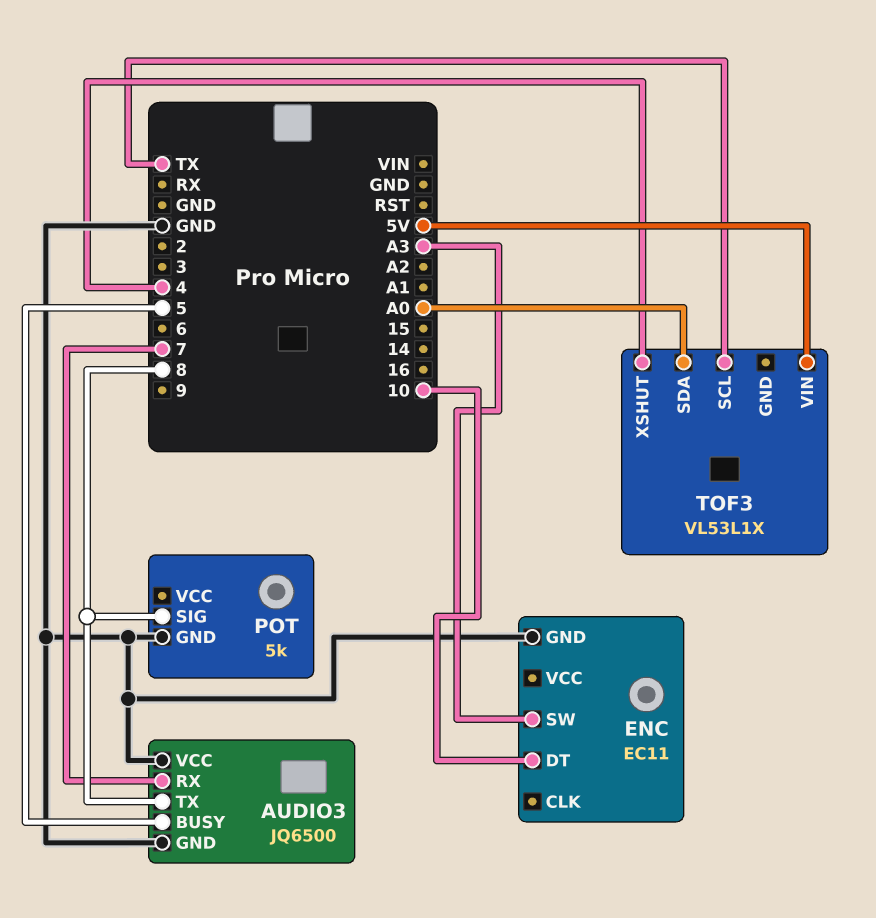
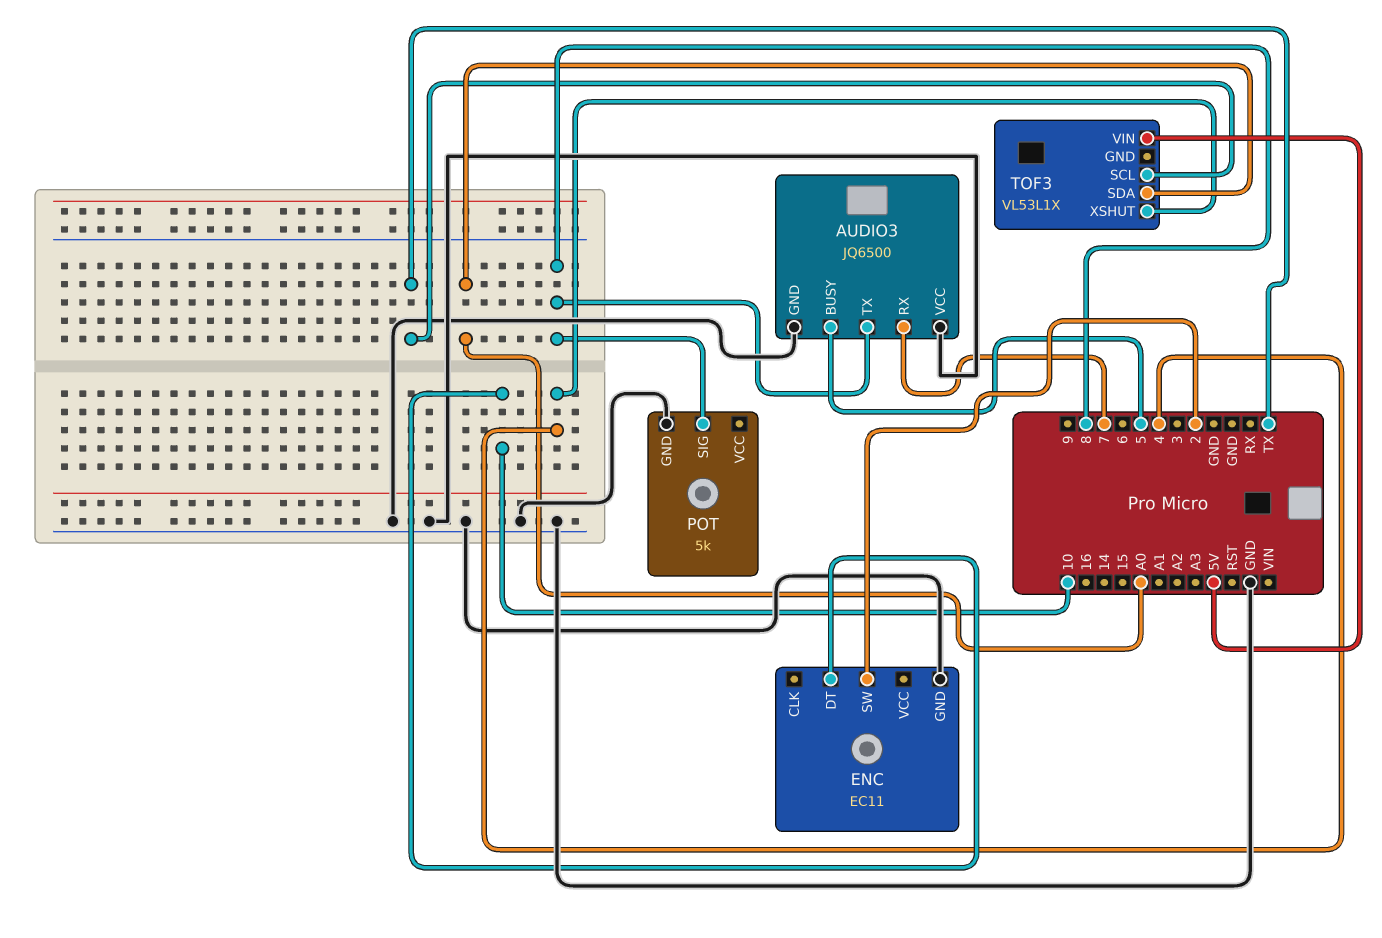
ENC pin SW: A3 -> 2

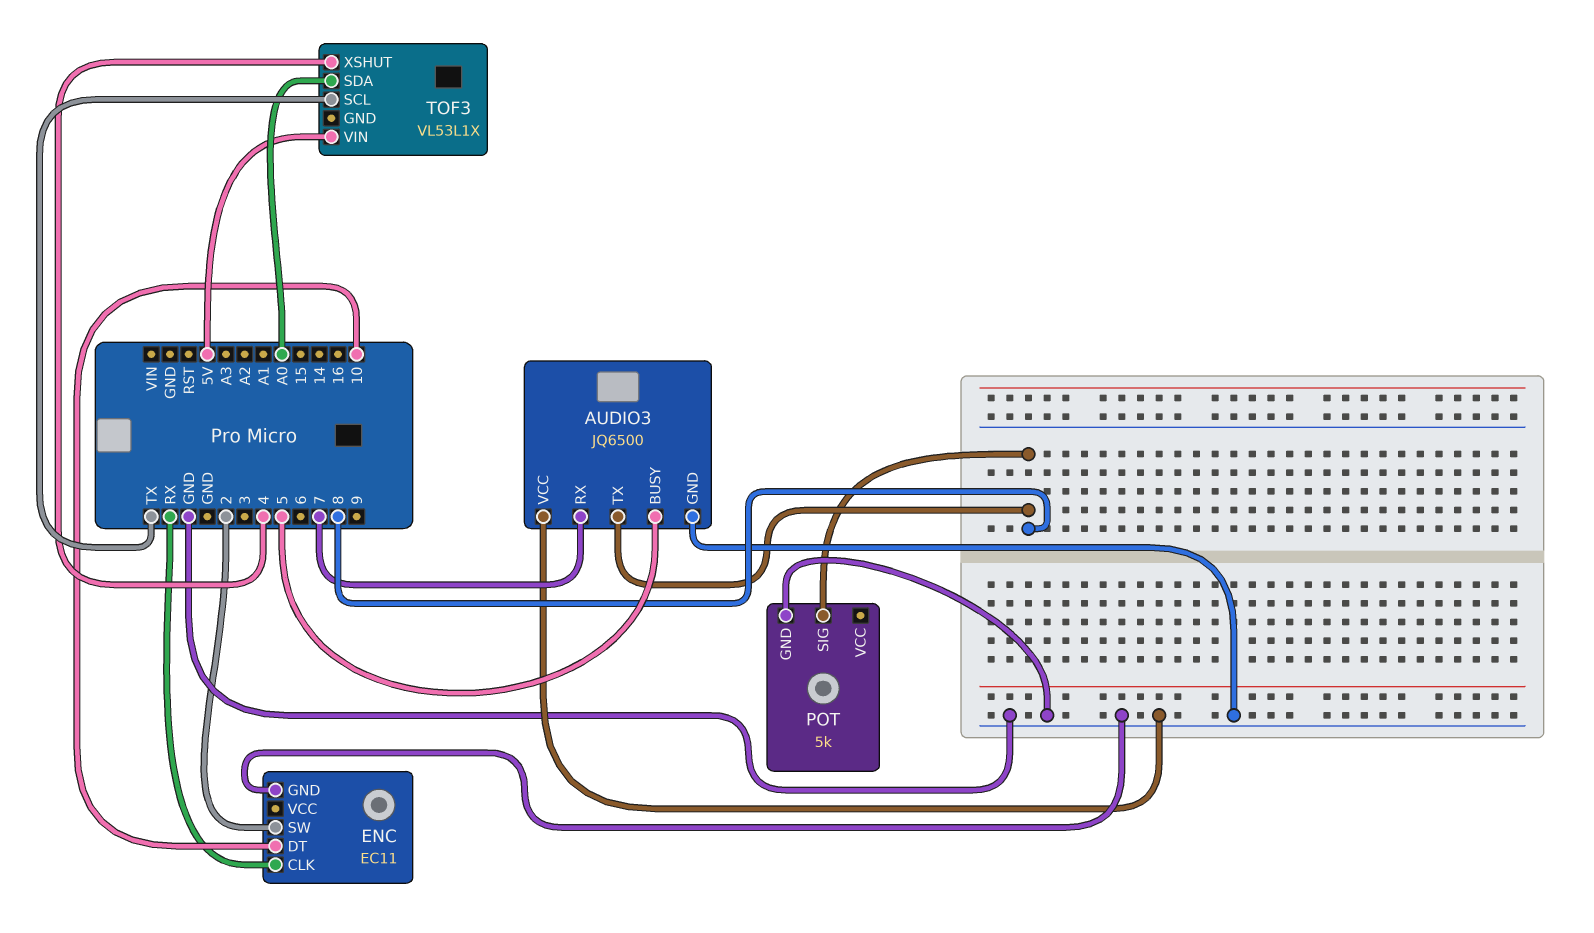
ENC pin CLK: none -> RX

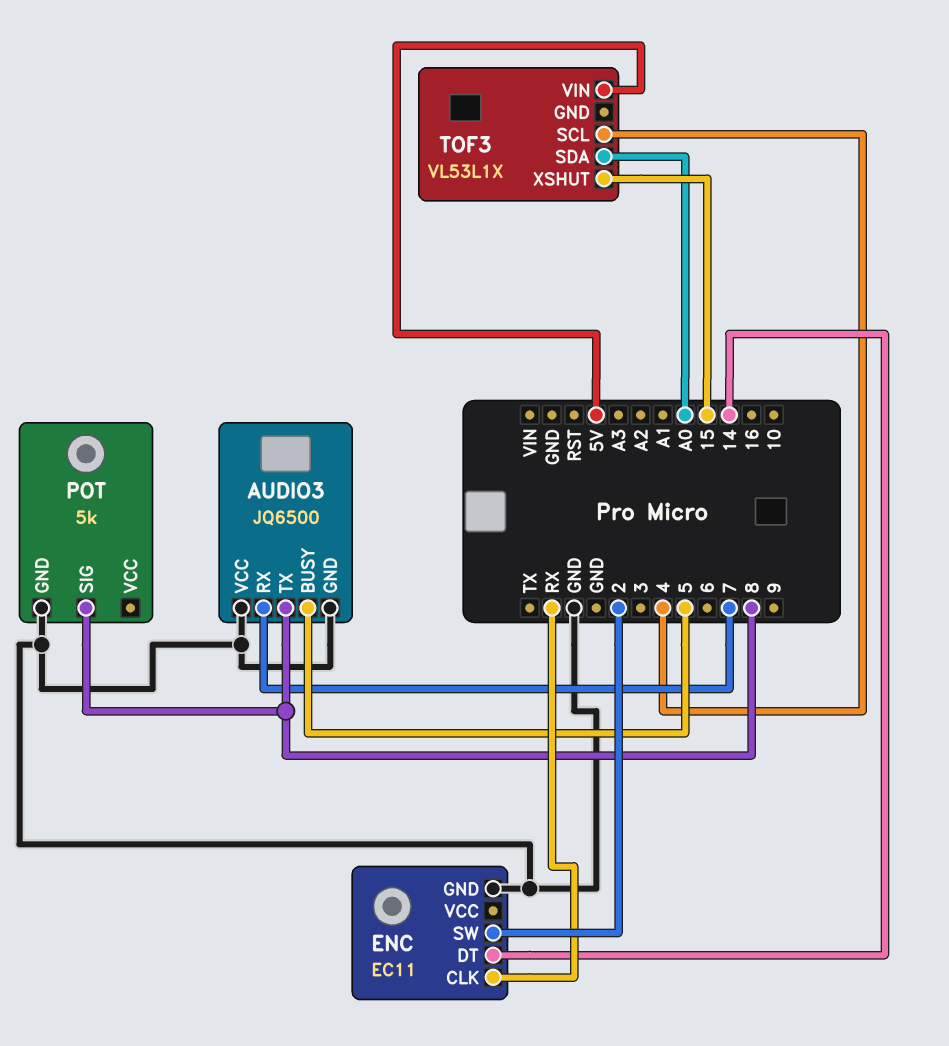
ENC pin DT: 10 -> 14
TOF3 pin SCL: TX -> 4
TOF3 pin XSHUT: 4 -> 15

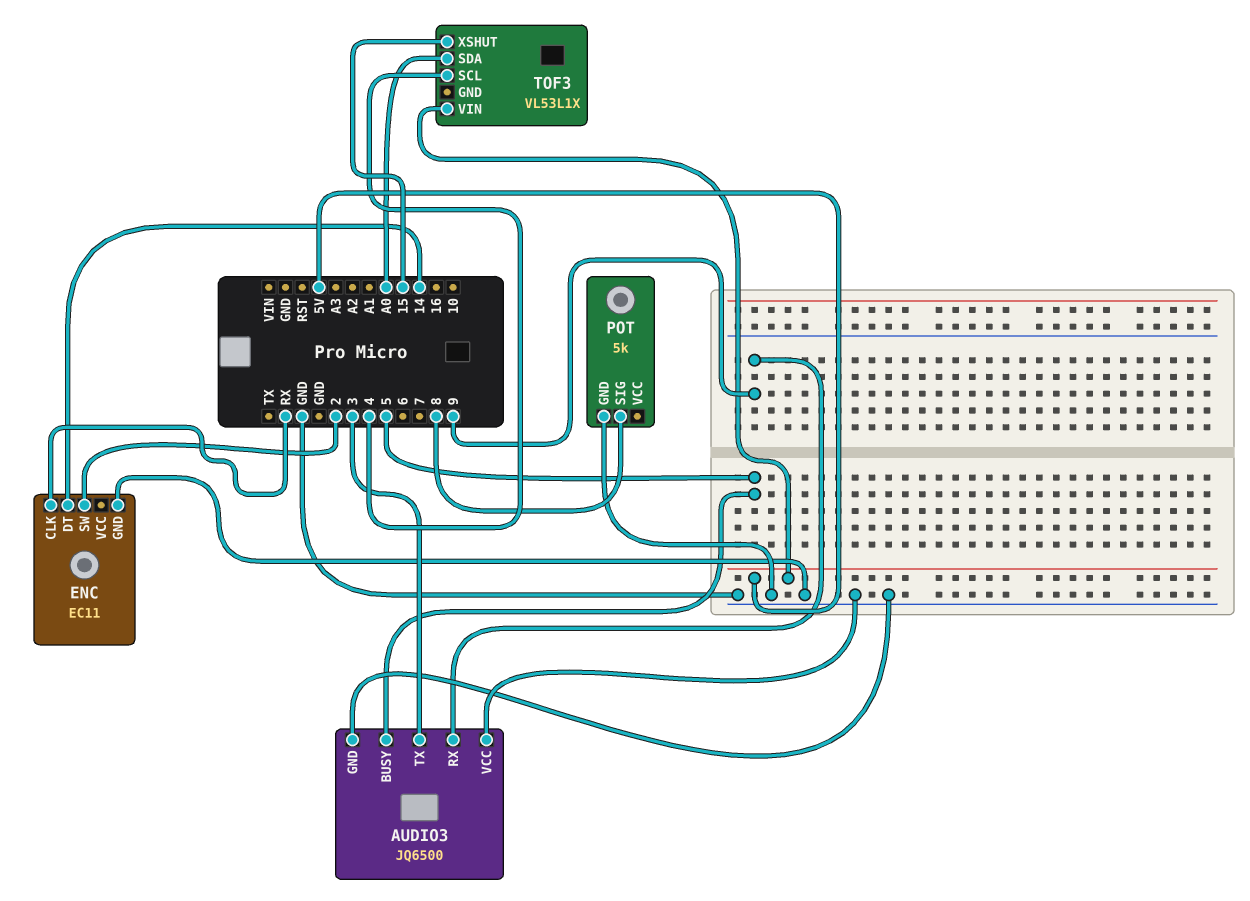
AUDIO3 pin RX: 7 -> 9
AUDIO3 pin TX: 8 -> 3

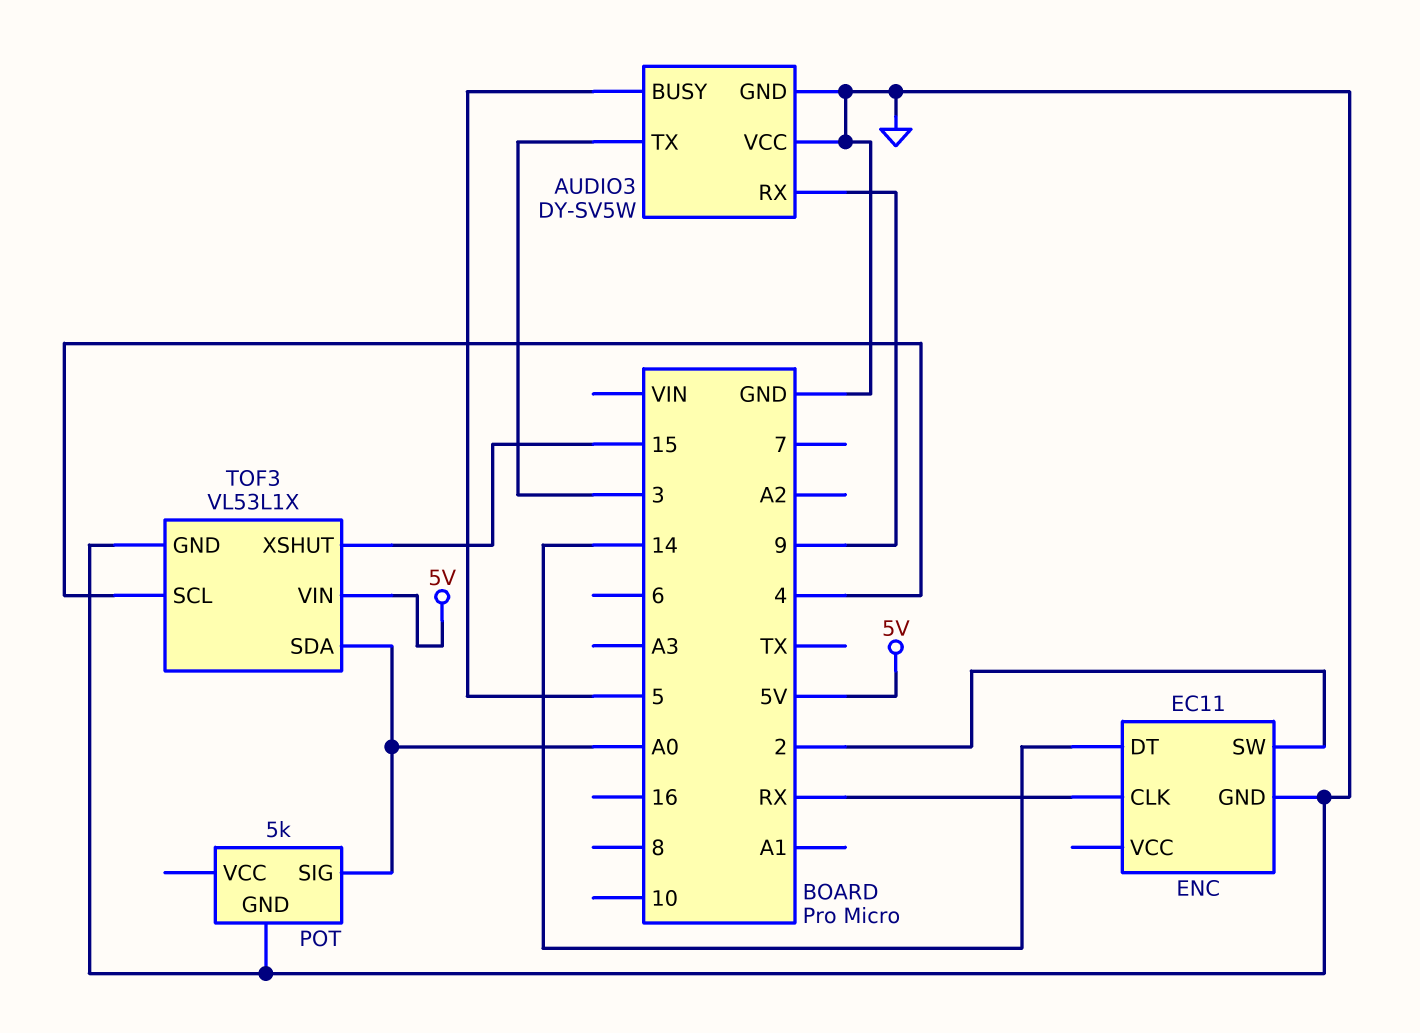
AUDIO3: JQ6500 -> DY-SV5W
POT pin SIG: 8 -> A0
TOF3 pin GND: none -> GND

